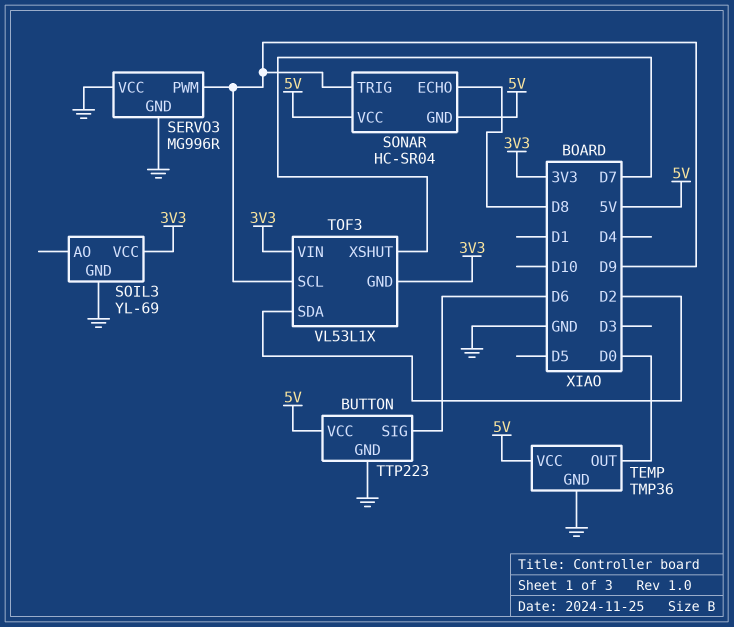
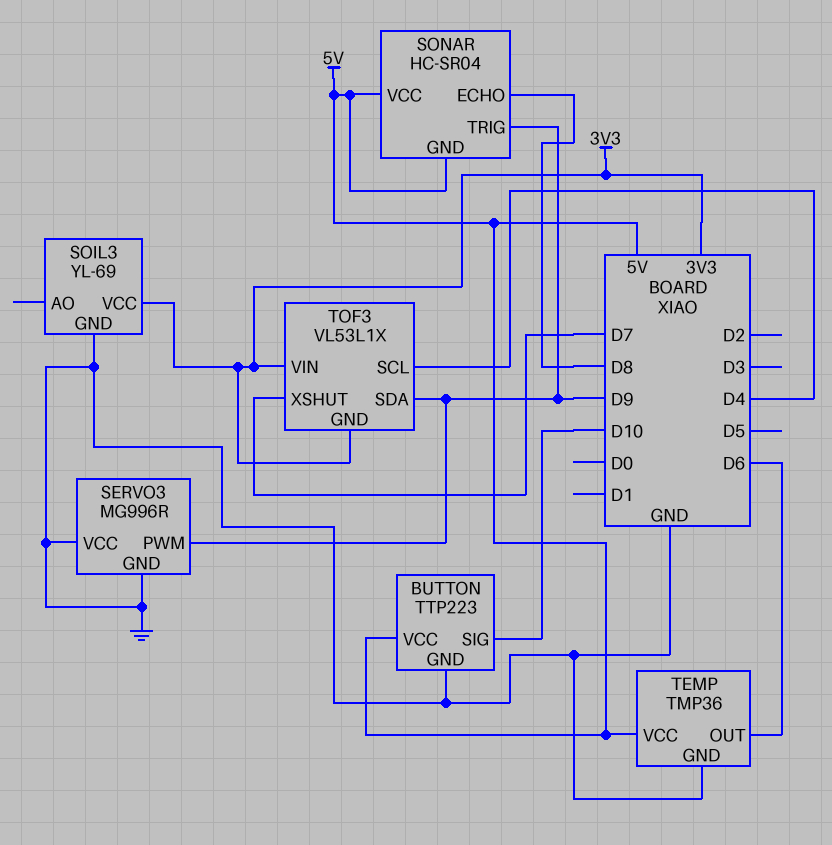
BUTTON pin SIG: D6 -> D10
TEMP pin OUT: D0 -> D6
TOF3 pin SCL: D9 -> D4
TOF3 pin SDA: D2 -> D9

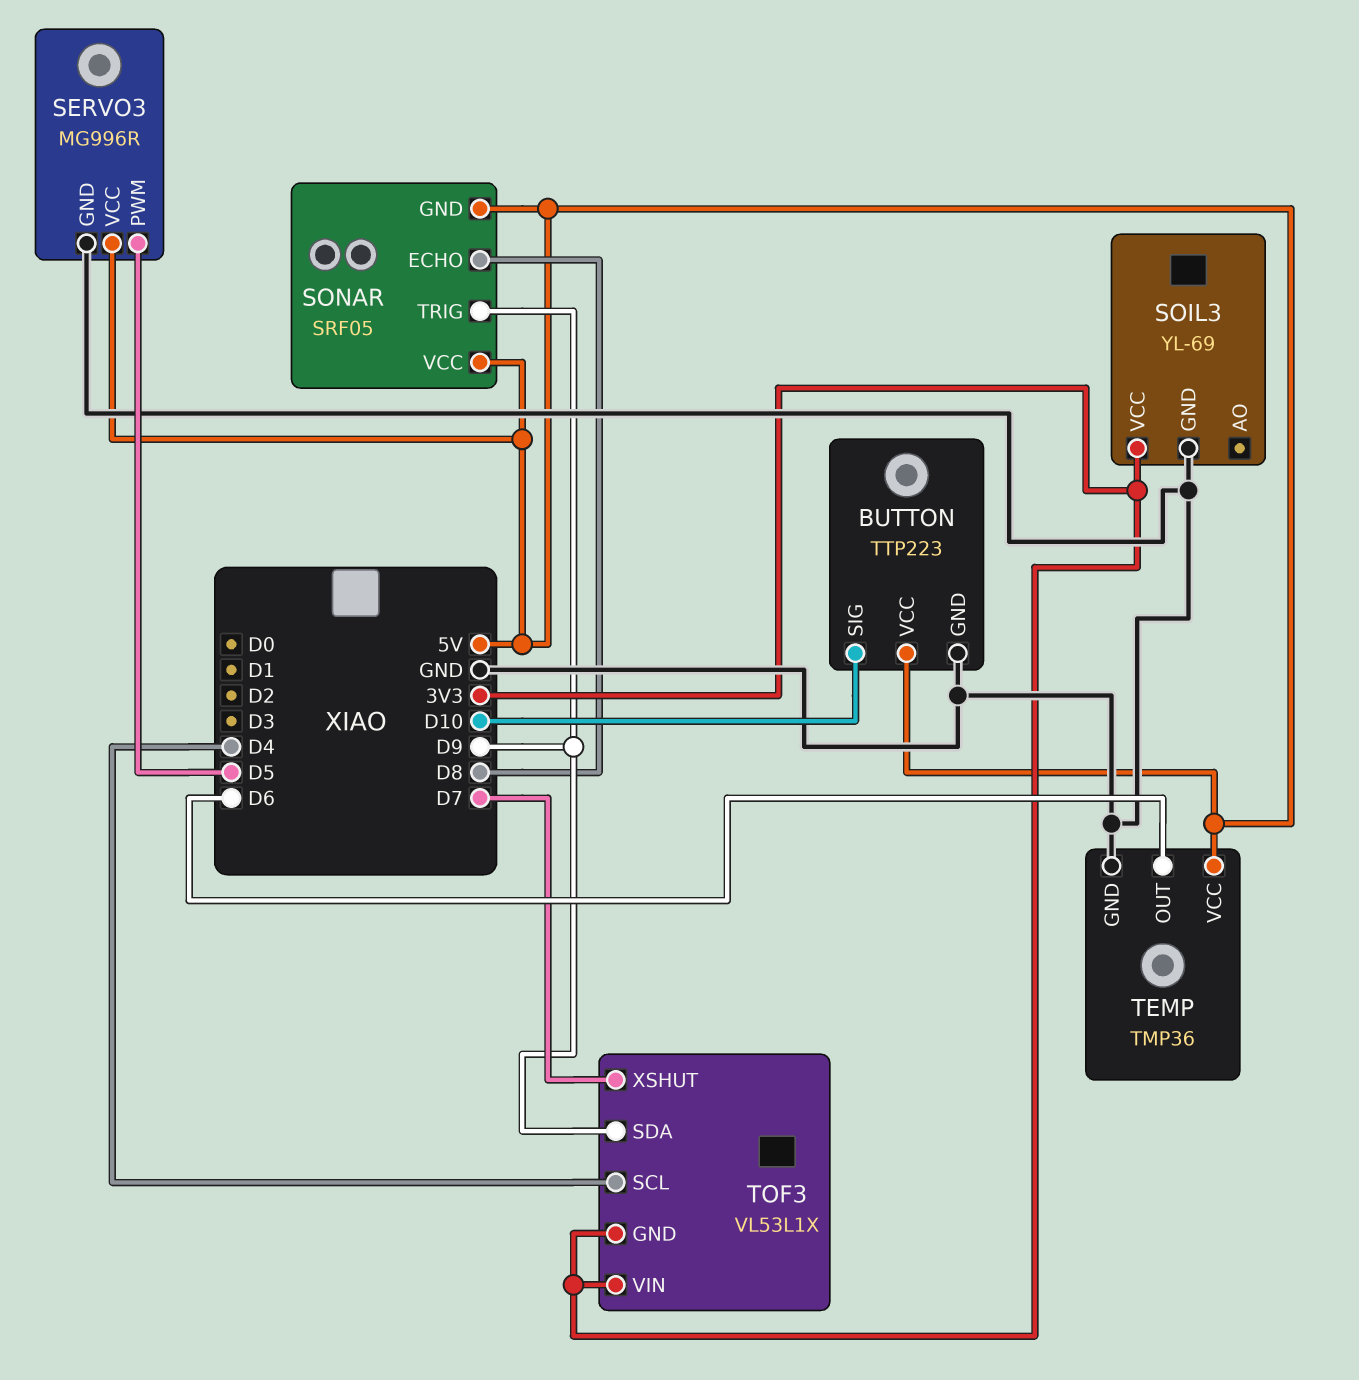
SERVO3 pin PWM: D9 -> D5
SERVO3 pin VCC: GND -> 5V
SONAR: HC-SR04 -> SRF05

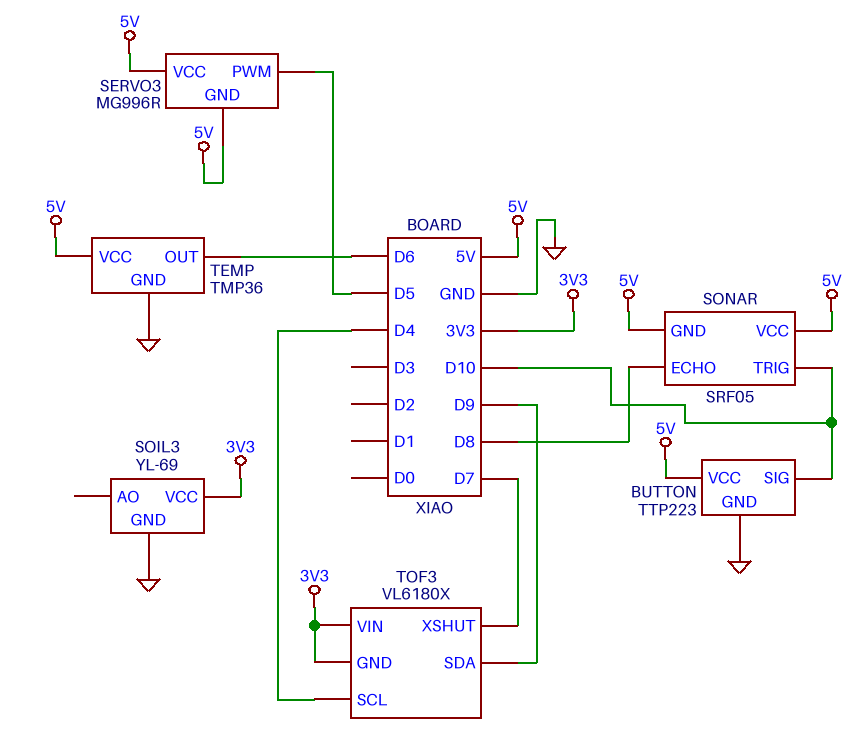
SERVO3 pin GND: GND -> 5V
SONAR pin TRIG: D9 -> D10
TOF3: VL53L1X -> VL6180X

